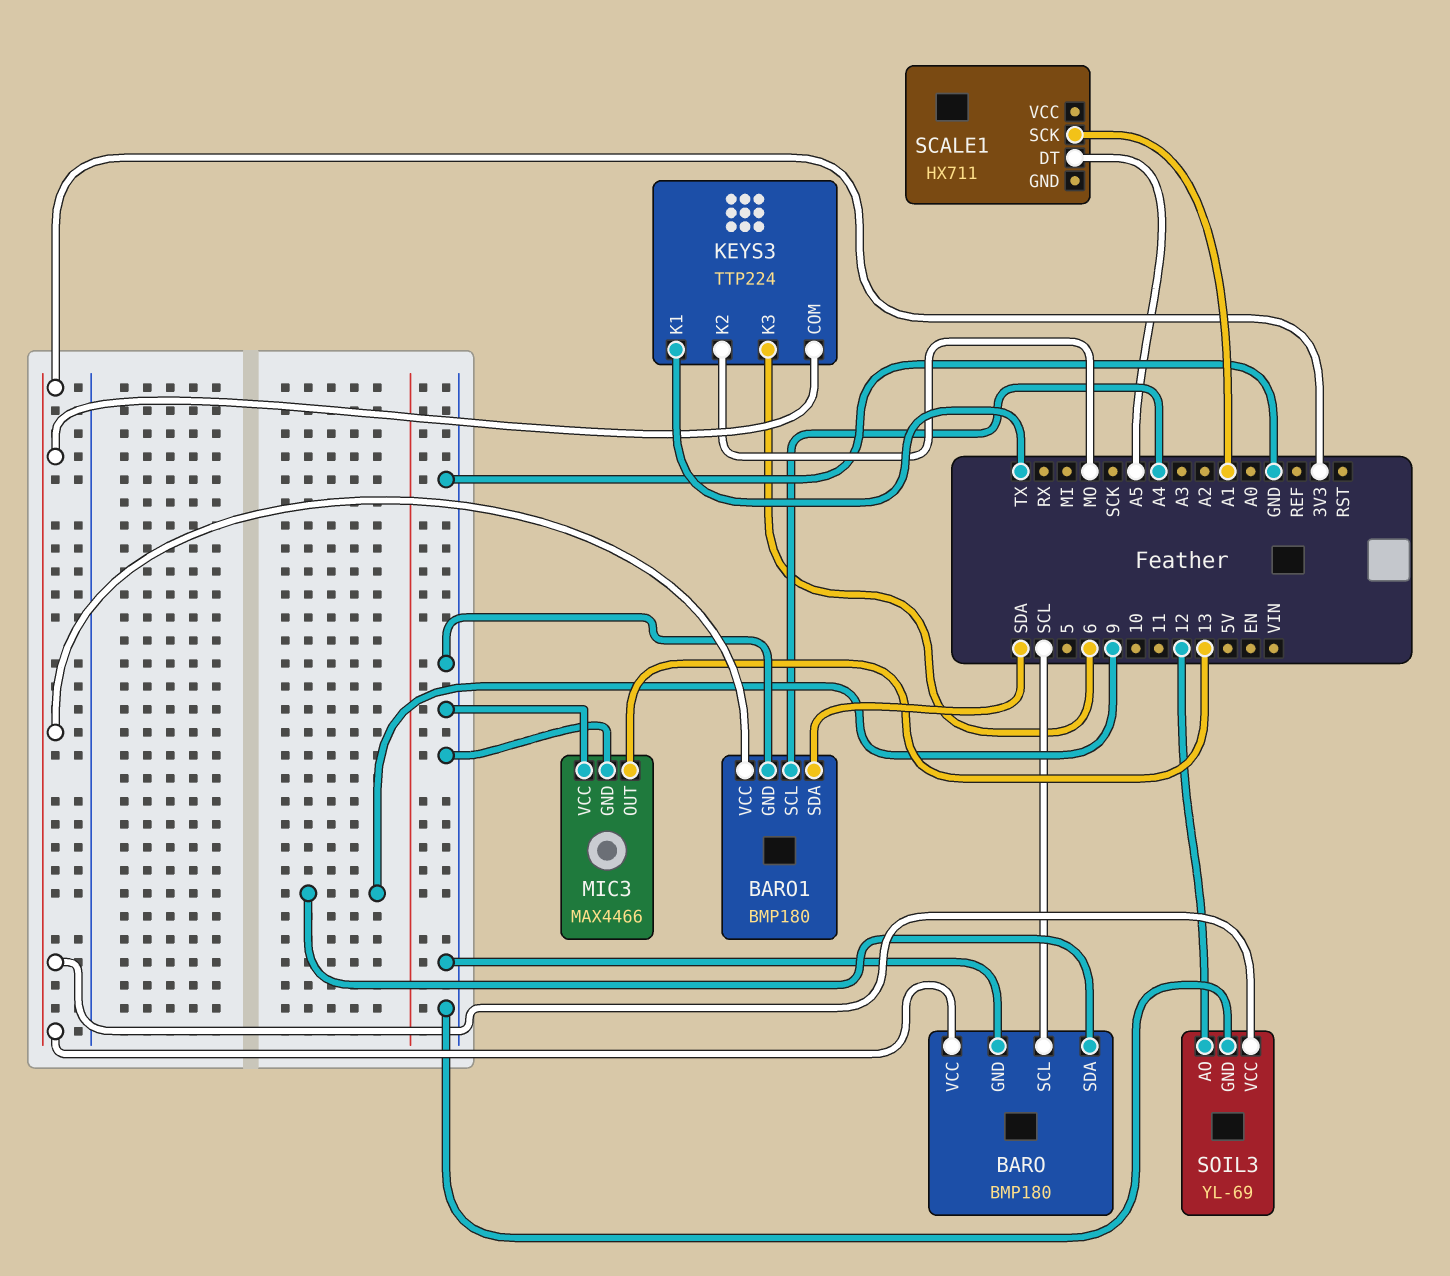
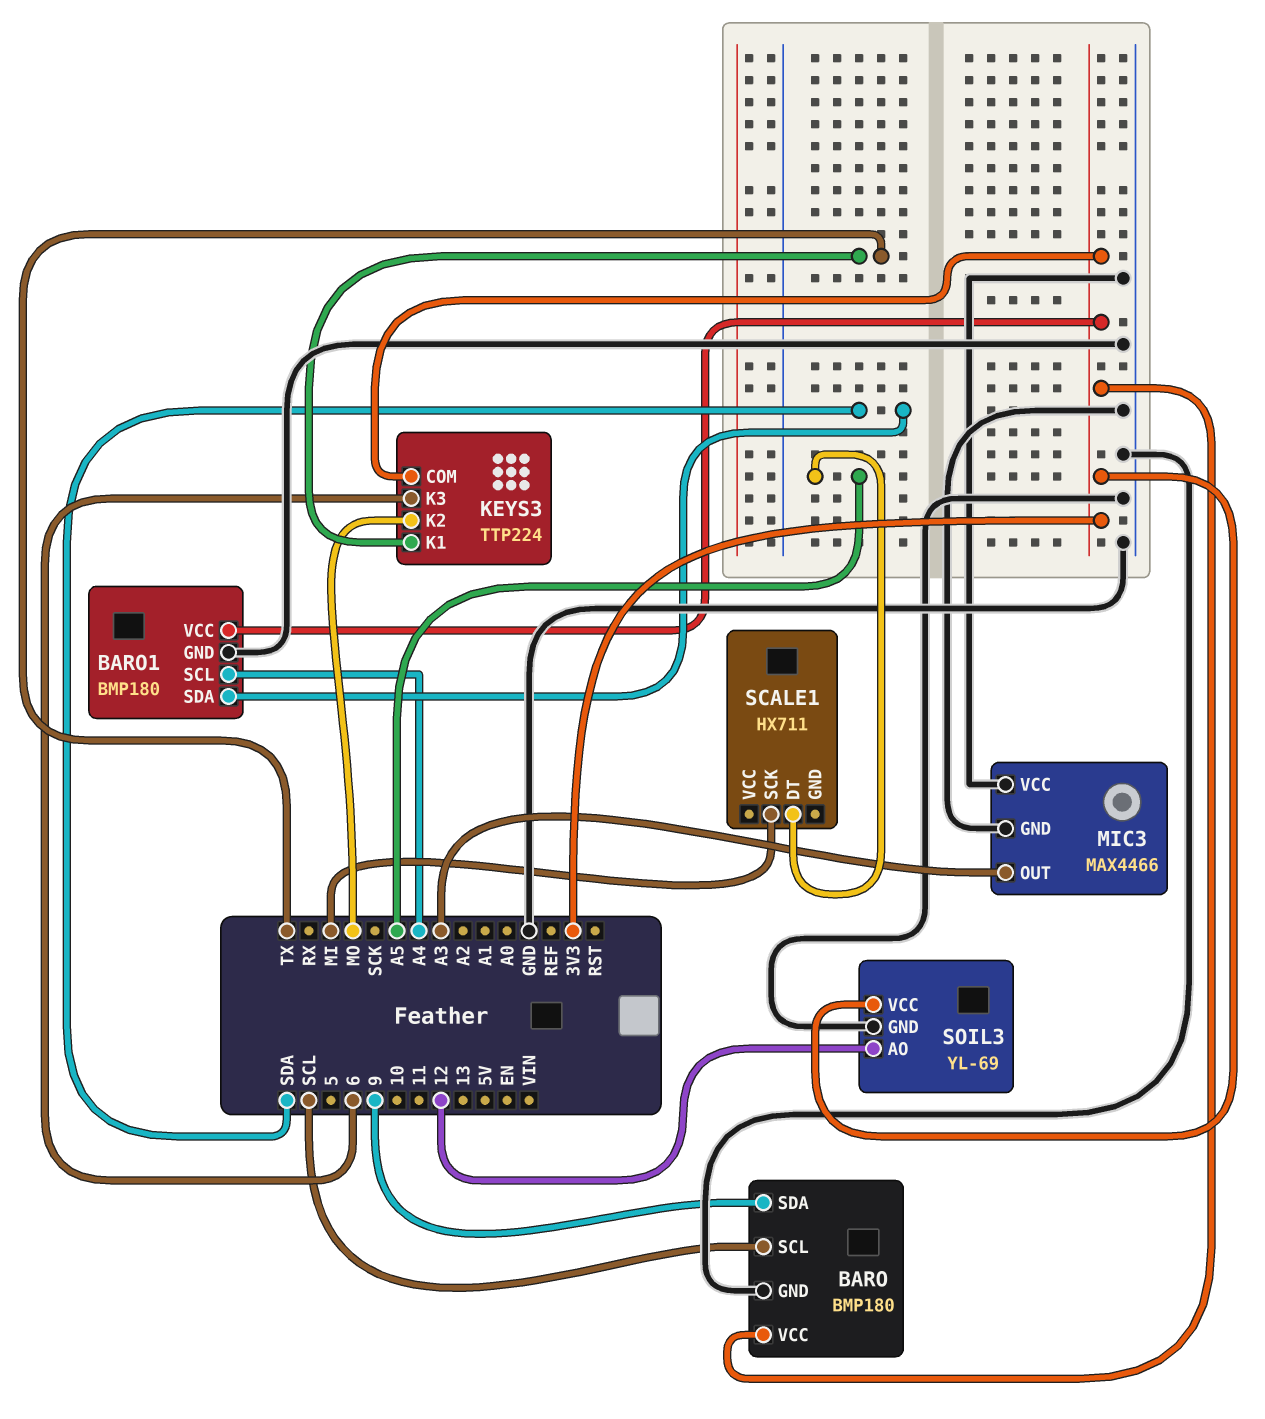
MIC3 pin OUT: 13 -> A3
SCALE1 pin SCK: A1 -> MI

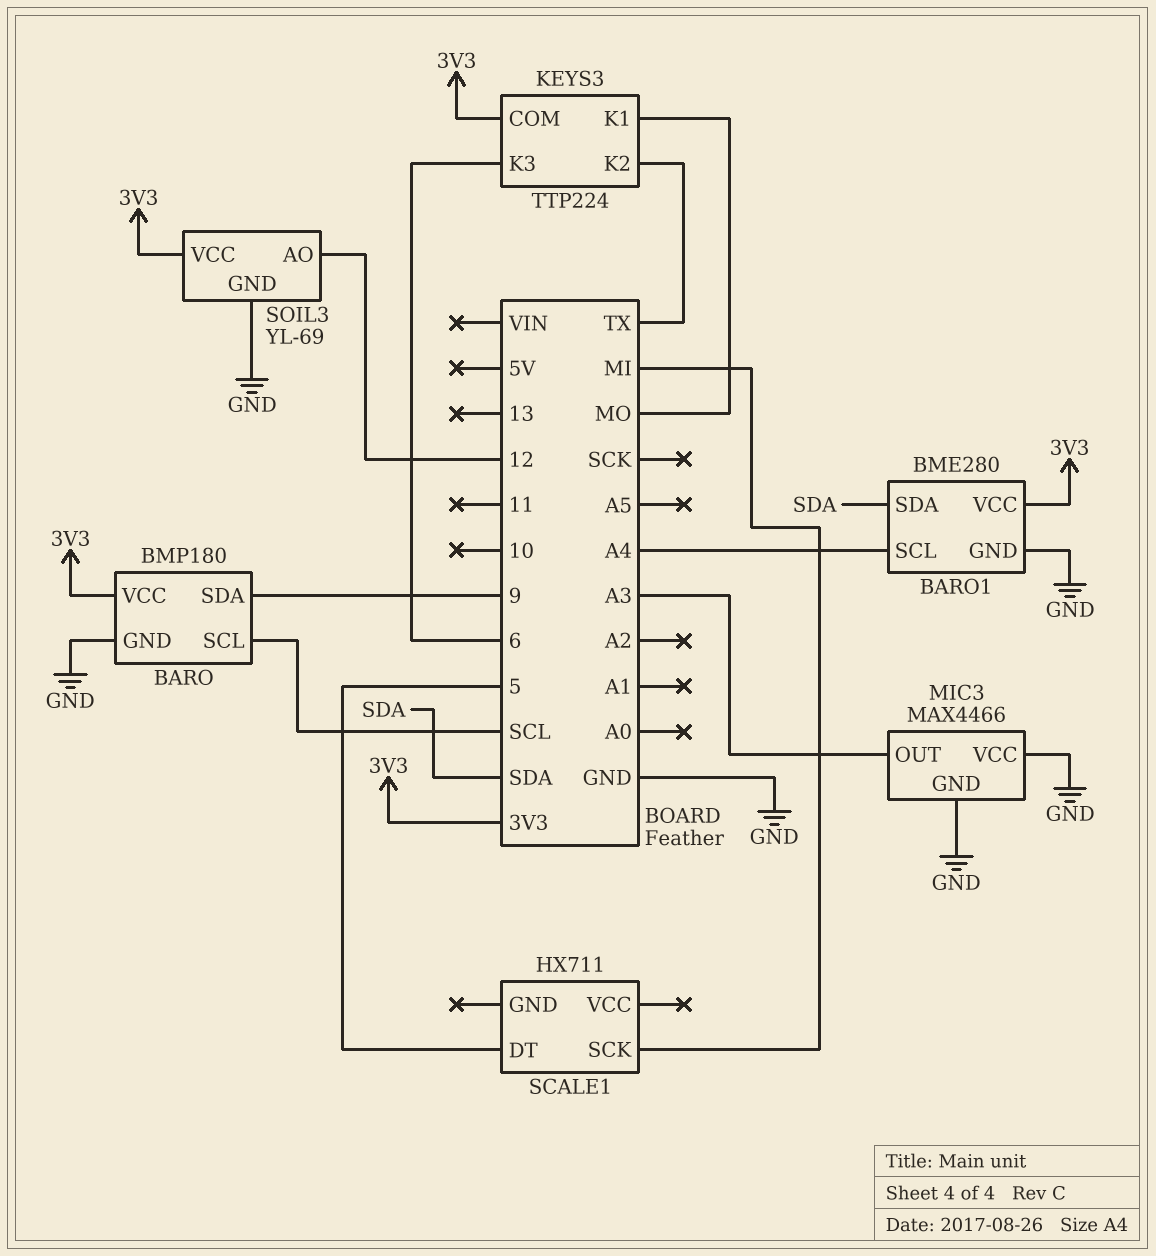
BARO1: BMP180 -> BME280
KEYS3 pin K1: TX -> MO
KEYS3 pin K2: MO -> TX
SCALE1 pin DT: A5 -> 5

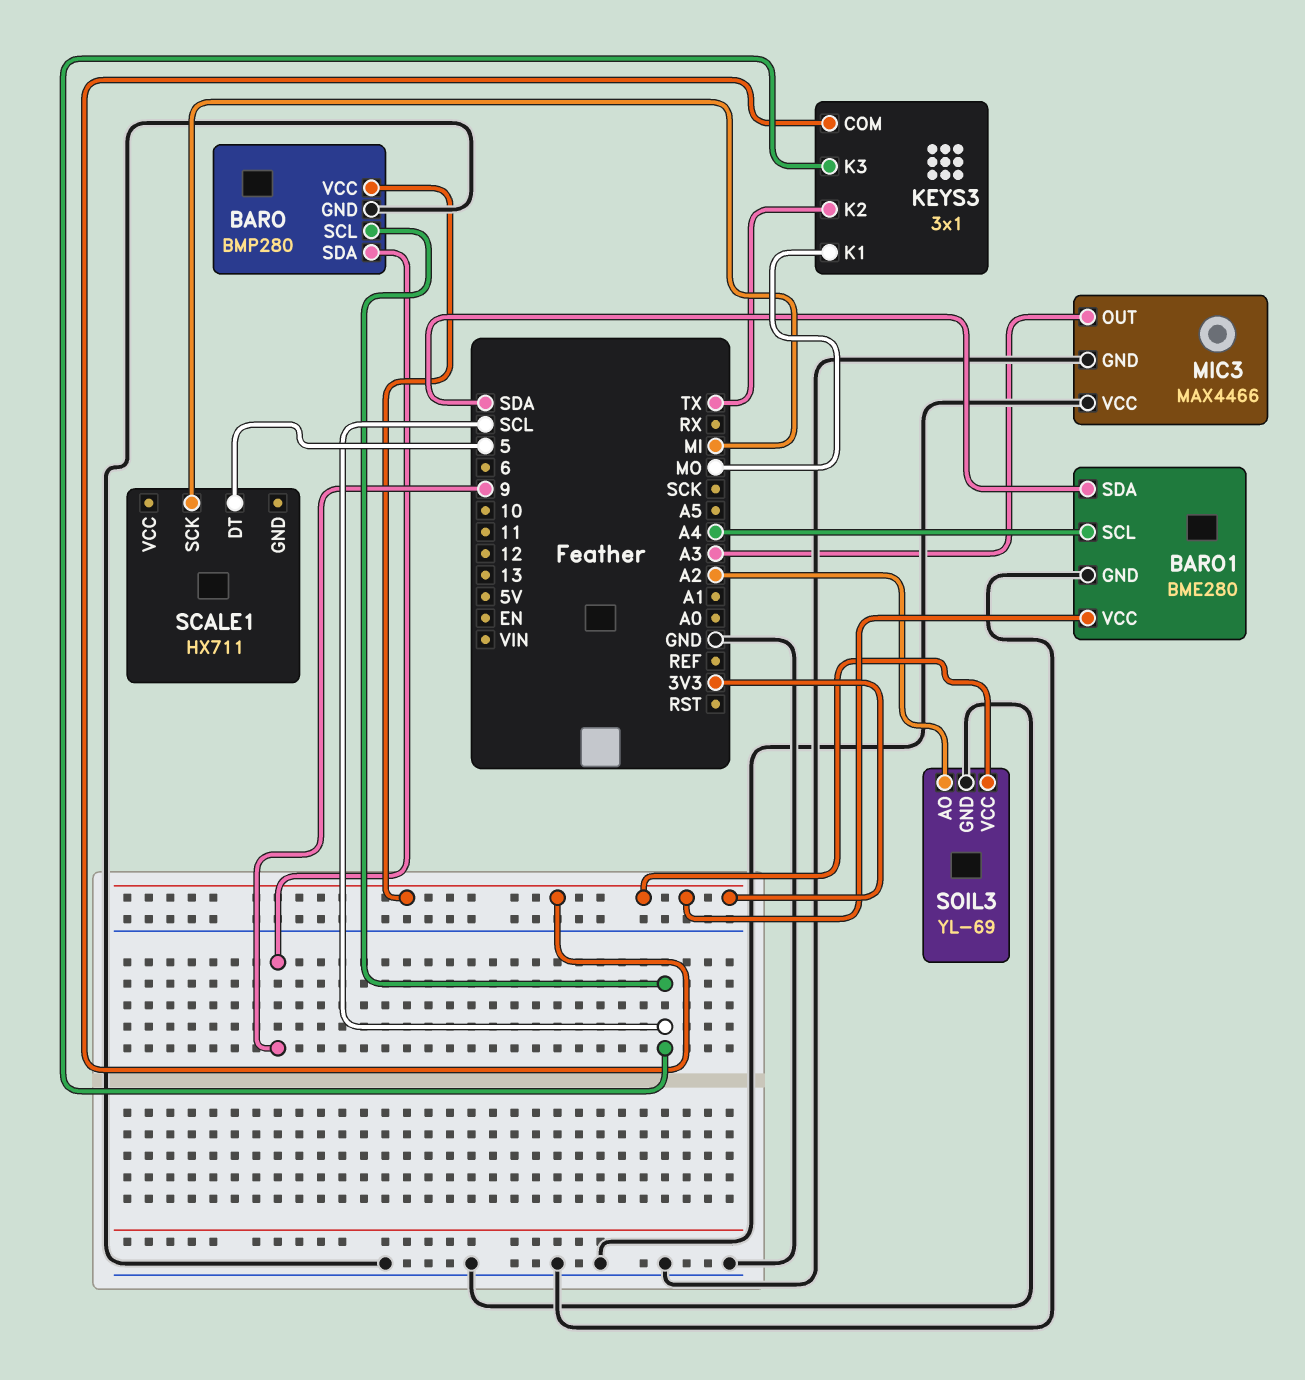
BARO: BMP180 -> BMP280
KEYS3: TTP224 -> 3x1
KEYS3 pin K3: 6 -> SCL
SOIL3 pin AO: 12 -> A2

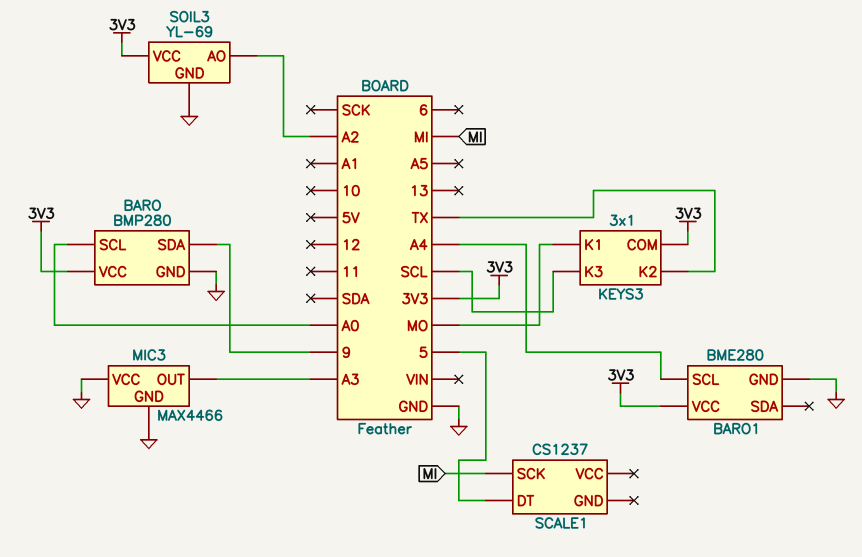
BARO pin SCL: SCL -> A0
BARO1 pin SDA: SDA -> none
SCALE1: HX711 -> CS1237

